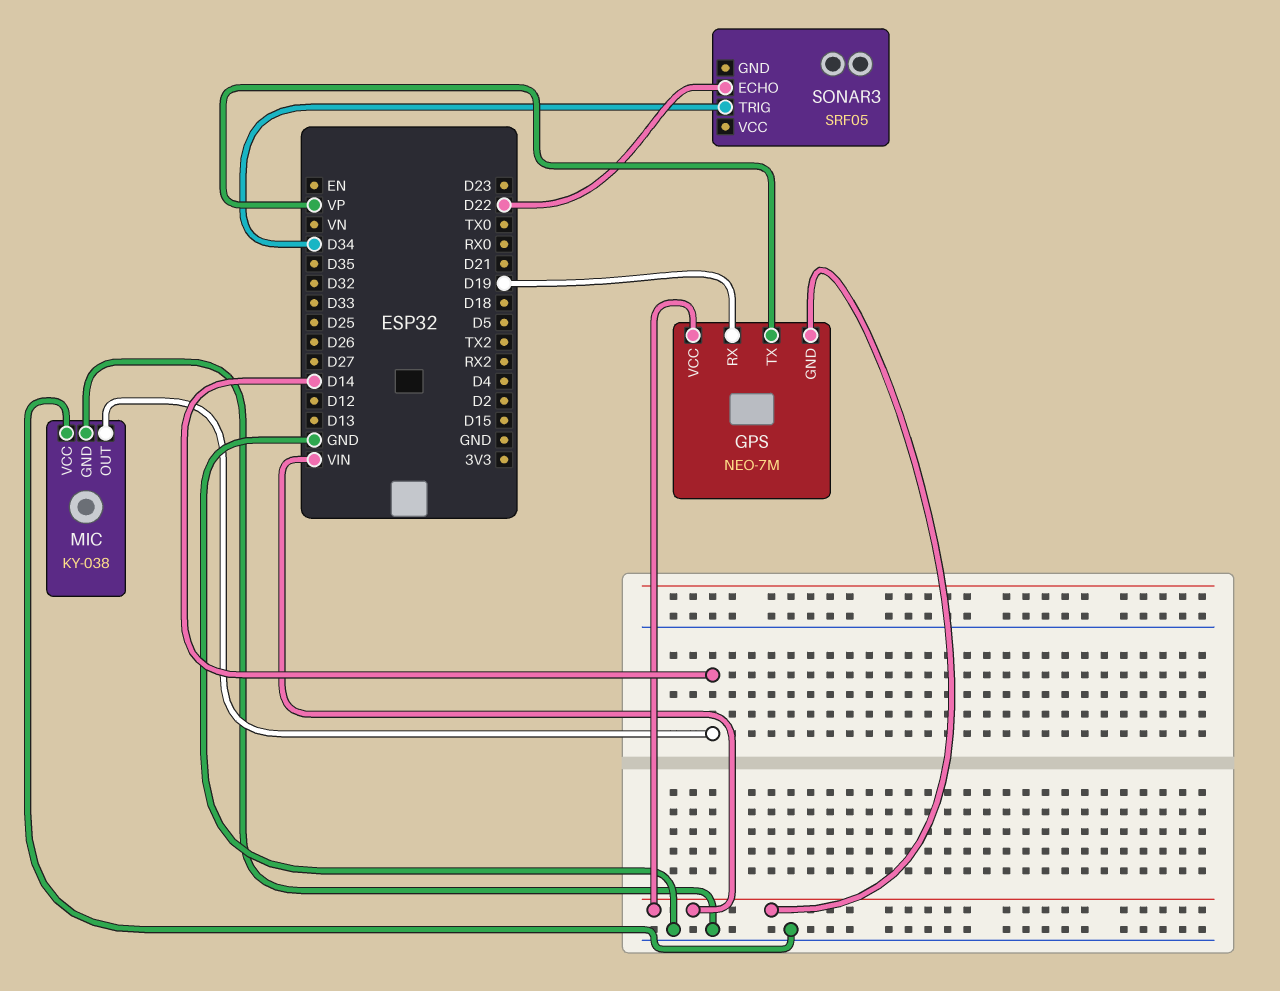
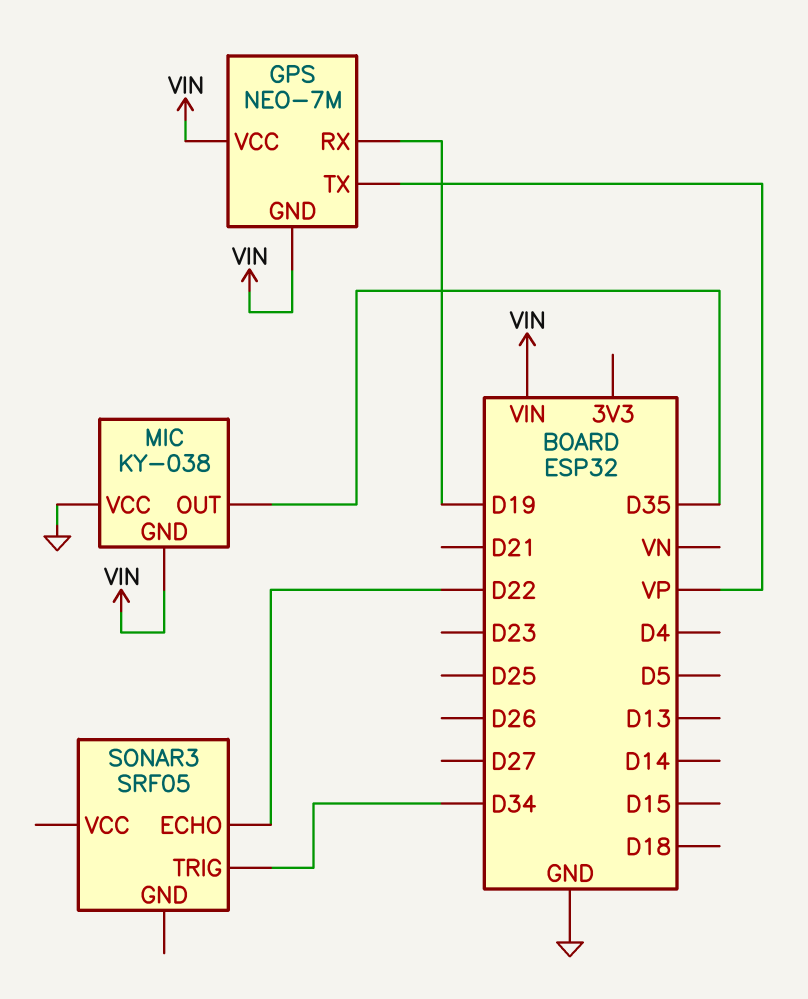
MIC pin GND: GND -> VIN
MIC pin OUT: D14 -> D35

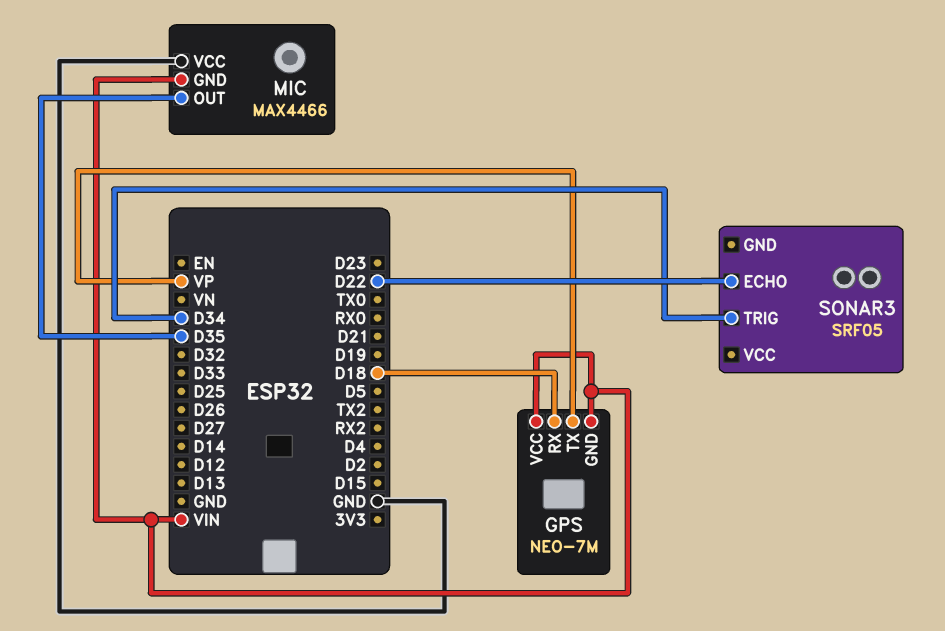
GPS pin RX: D19 -> D18
MIC: KY-038 -> MAX4466

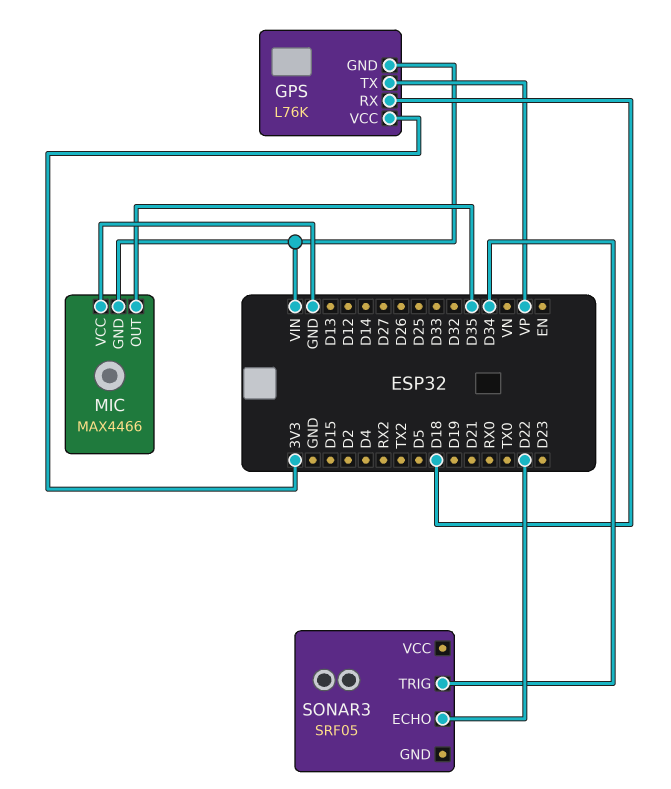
GPS: NEO-7M -> L76K
GPS pin VCC: VIN -> 3V3

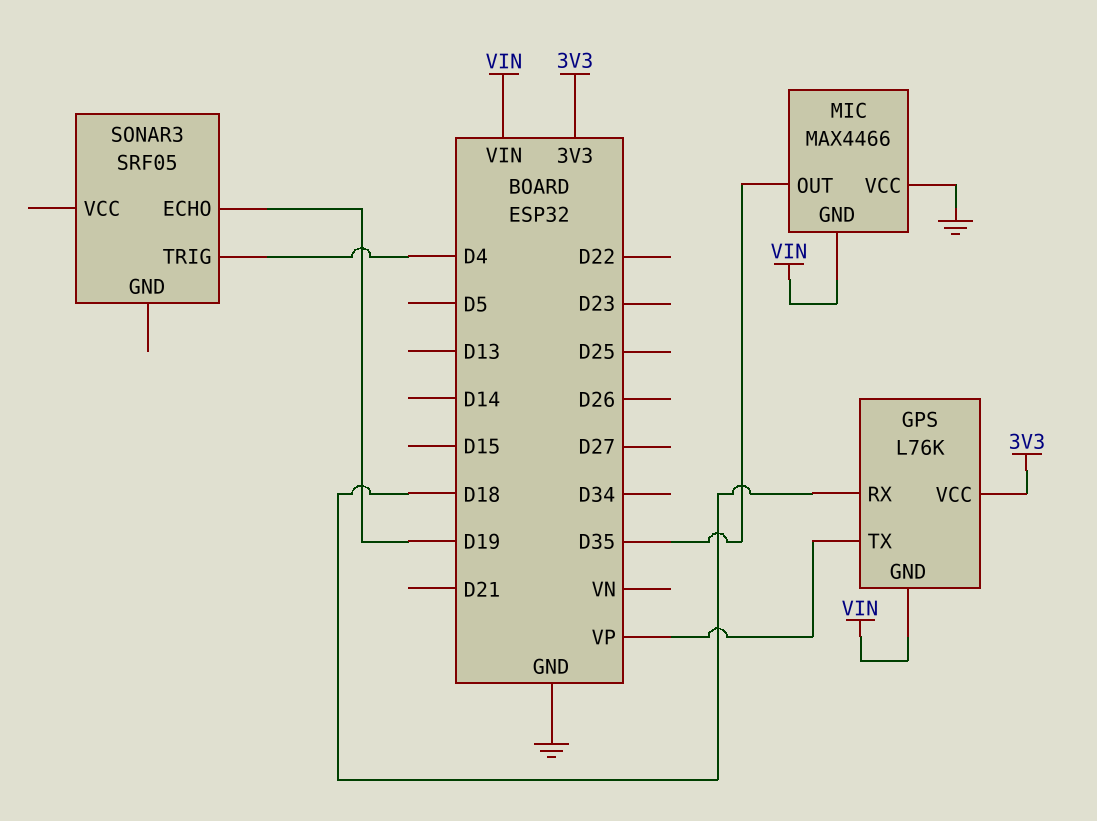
SONAR3 pin ECHO: D22 -> D19
SONAR3 pin TRIG: D34 -> D4

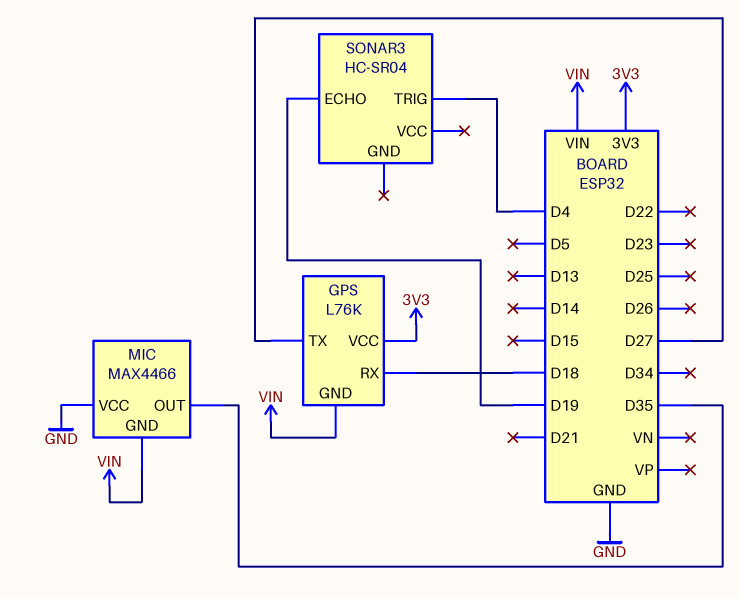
GPS pin TX: VP -> D27
SONAR3: SRF05 -> HC-SR04

